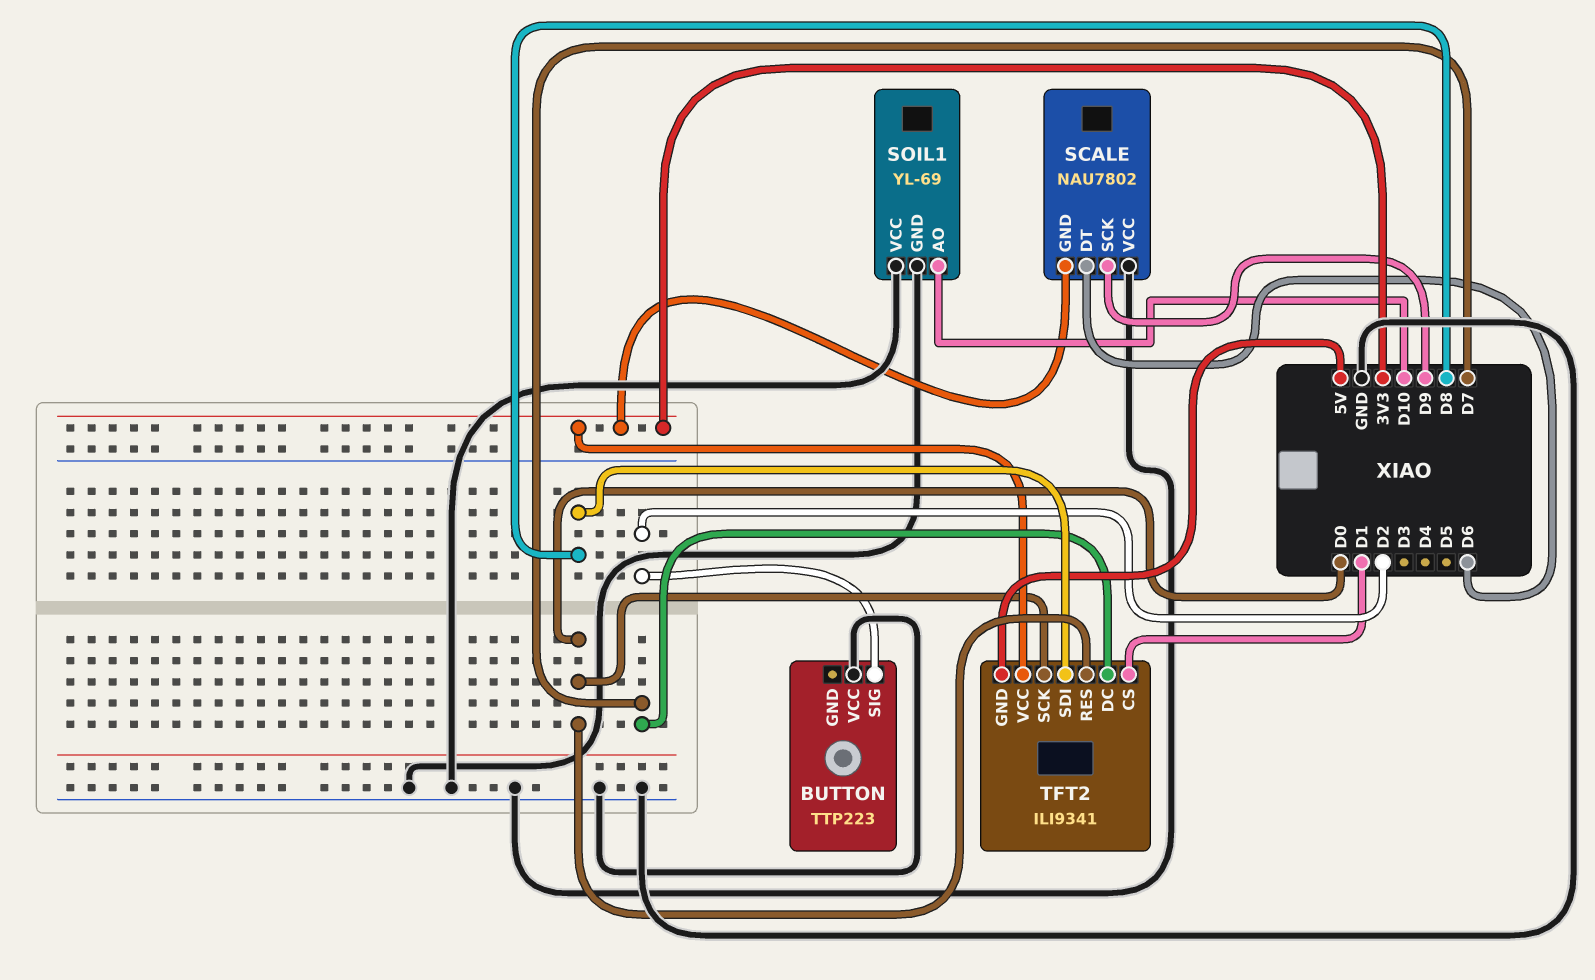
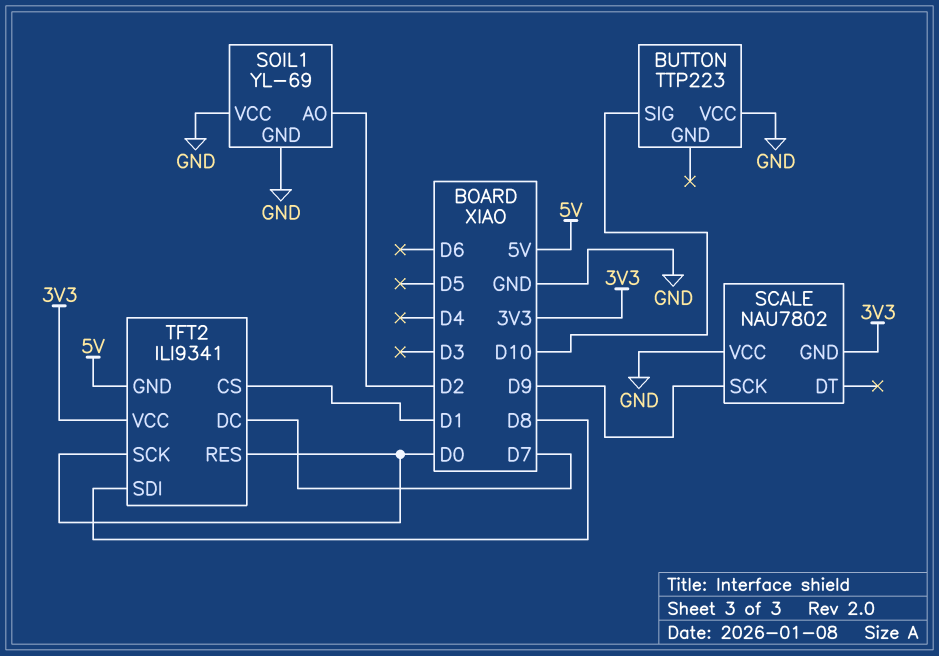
BUTTON pin SIG: D2 -> D10
SCALE pin DT: D6 -> none
SOIL1 pin AO: D10 -> D2

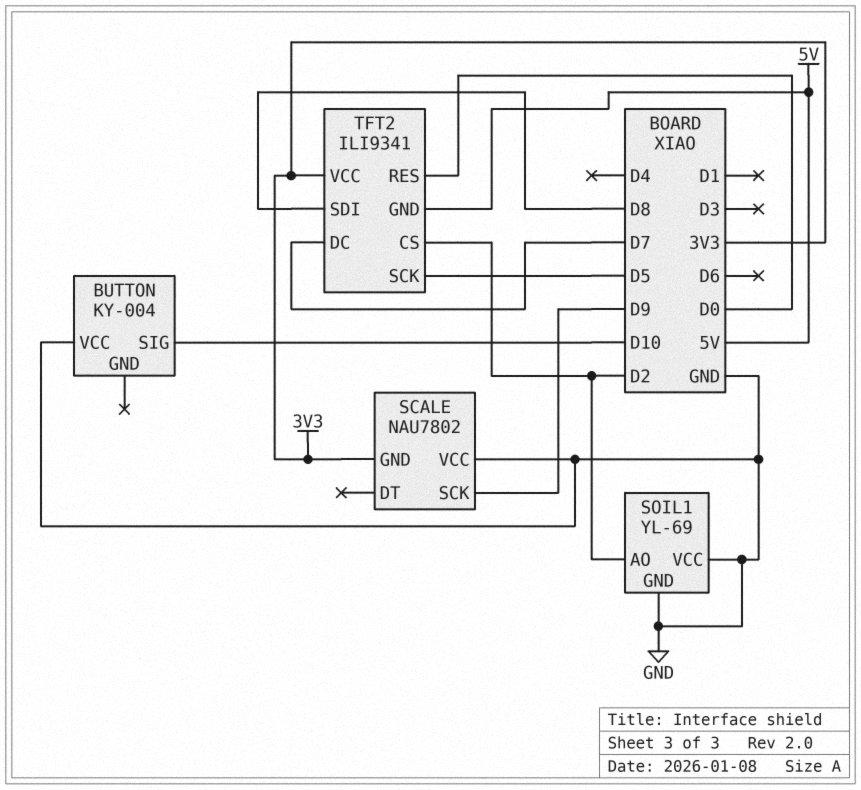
BUTTON: TTP223 -> KY-004
TFT2 pin CS: D1 -> D2
TFT2 pin SCK: D0 -> D5

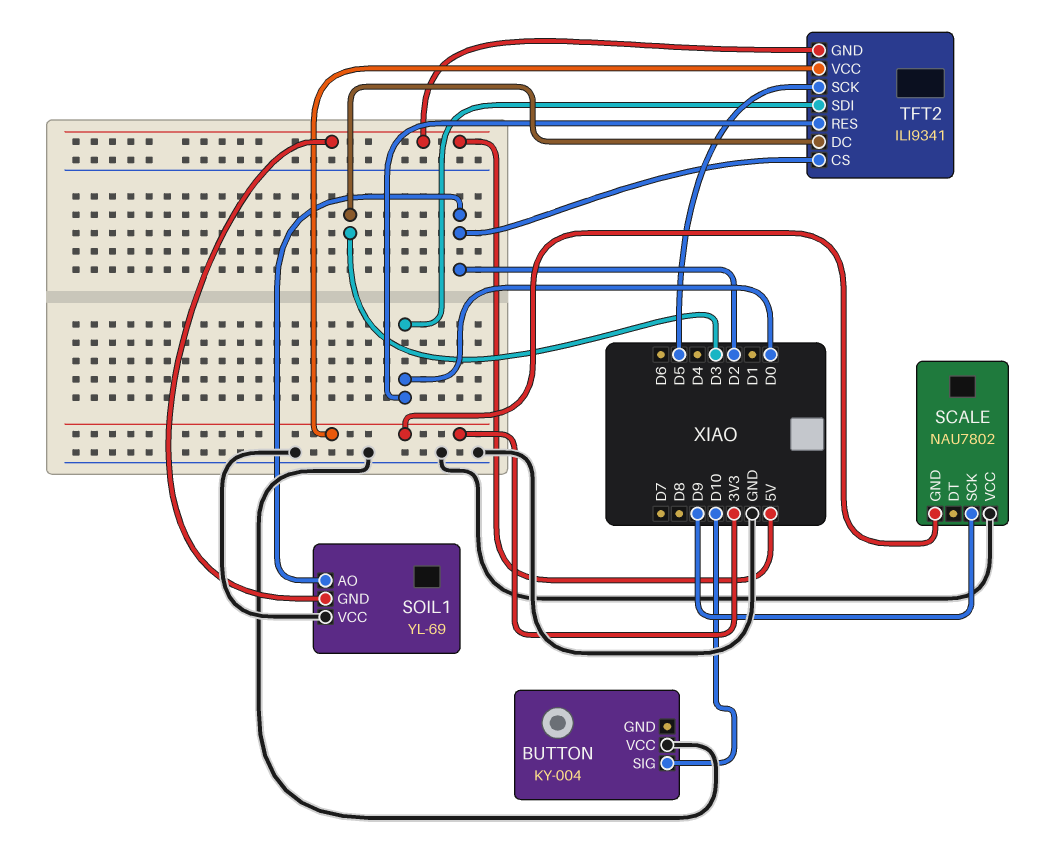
SOIL1 pin GND: GND -> 5V
TFT2 pin DC: D7 -> D3
TFT2 pin SDI: D8 -> D0

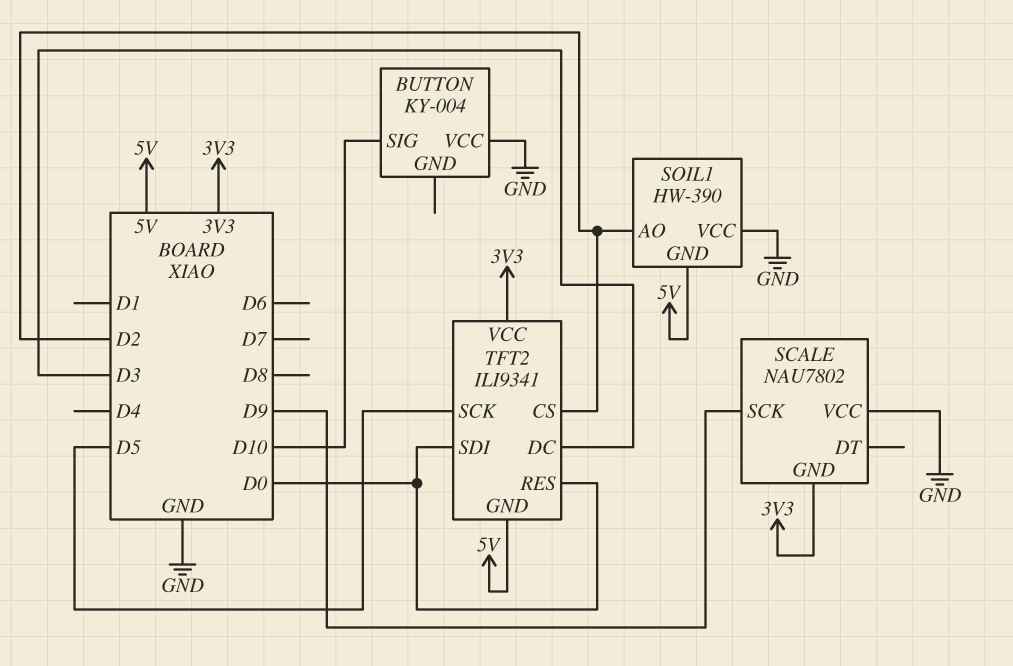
SOIL1: YL-69 -> HW-390

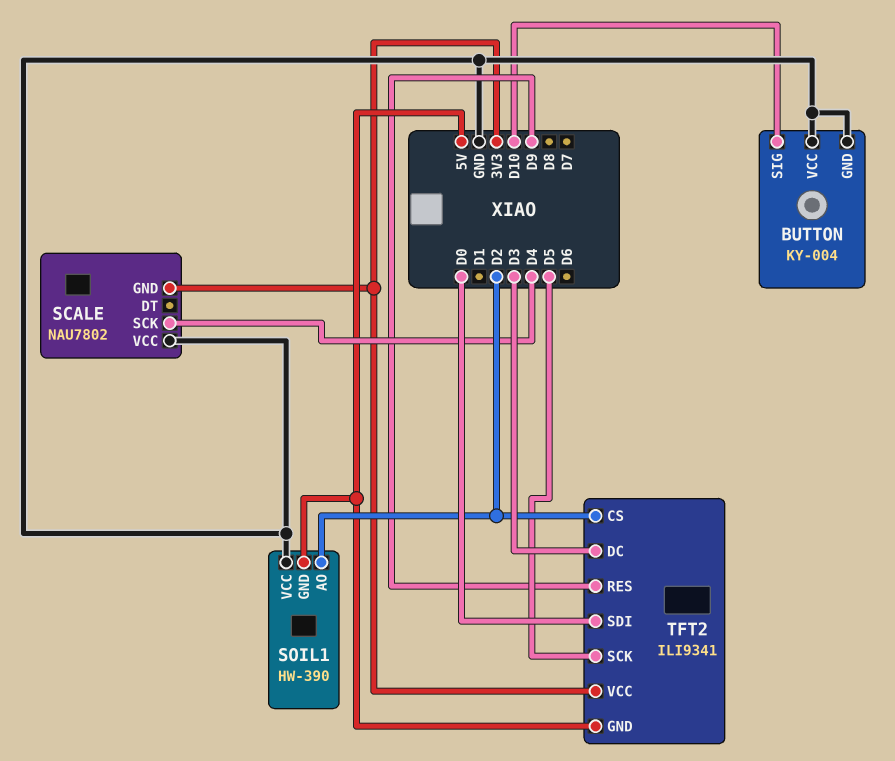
BUTTON pin GND: none -> GND
SCALE pin SCK: D9 -> D4
TFT2 pin RES: D0 -> D9

